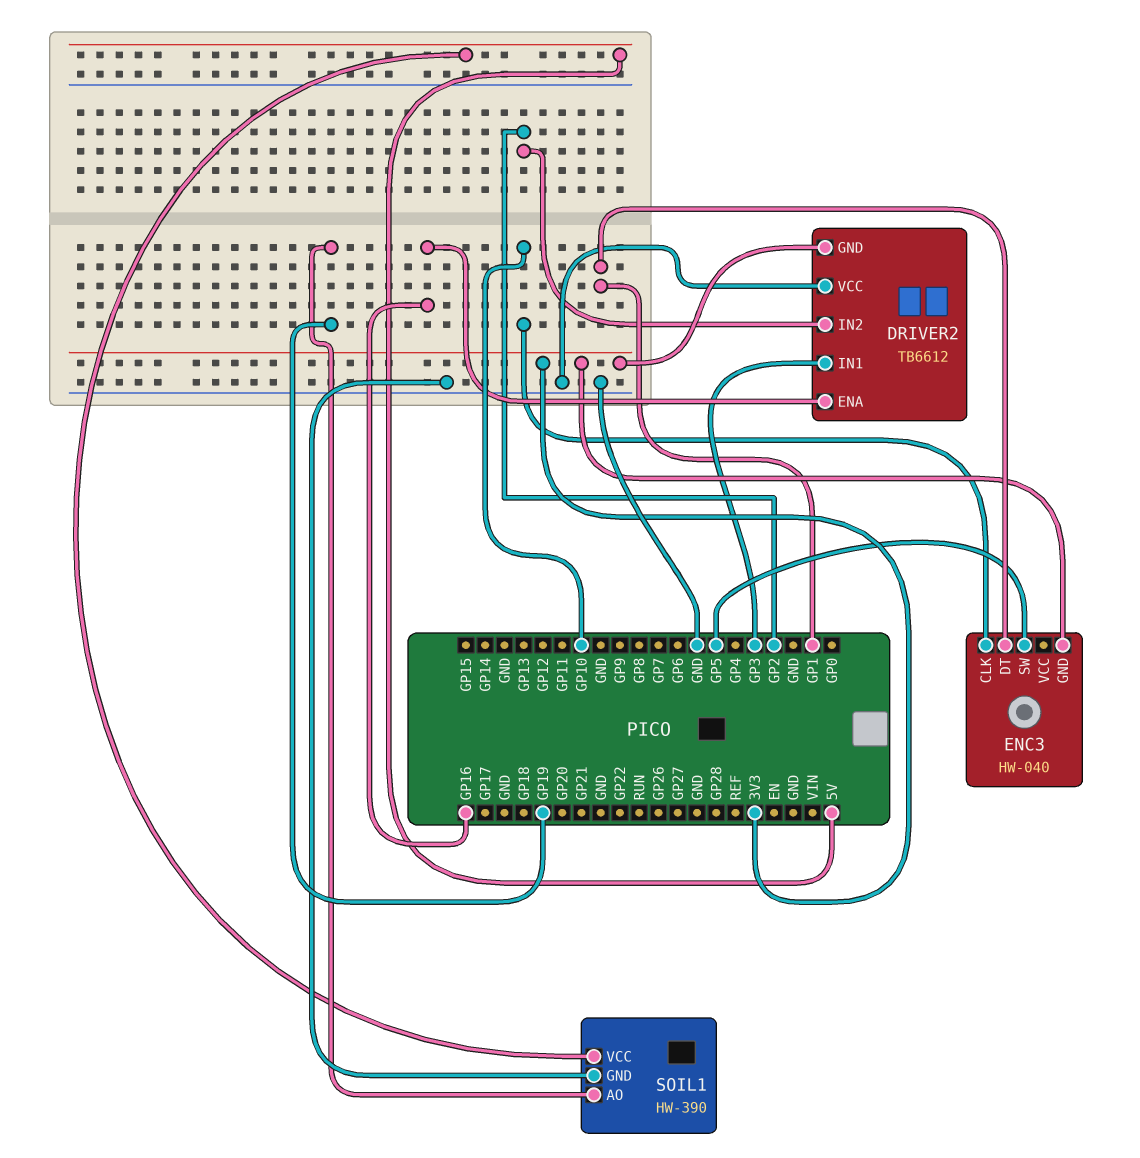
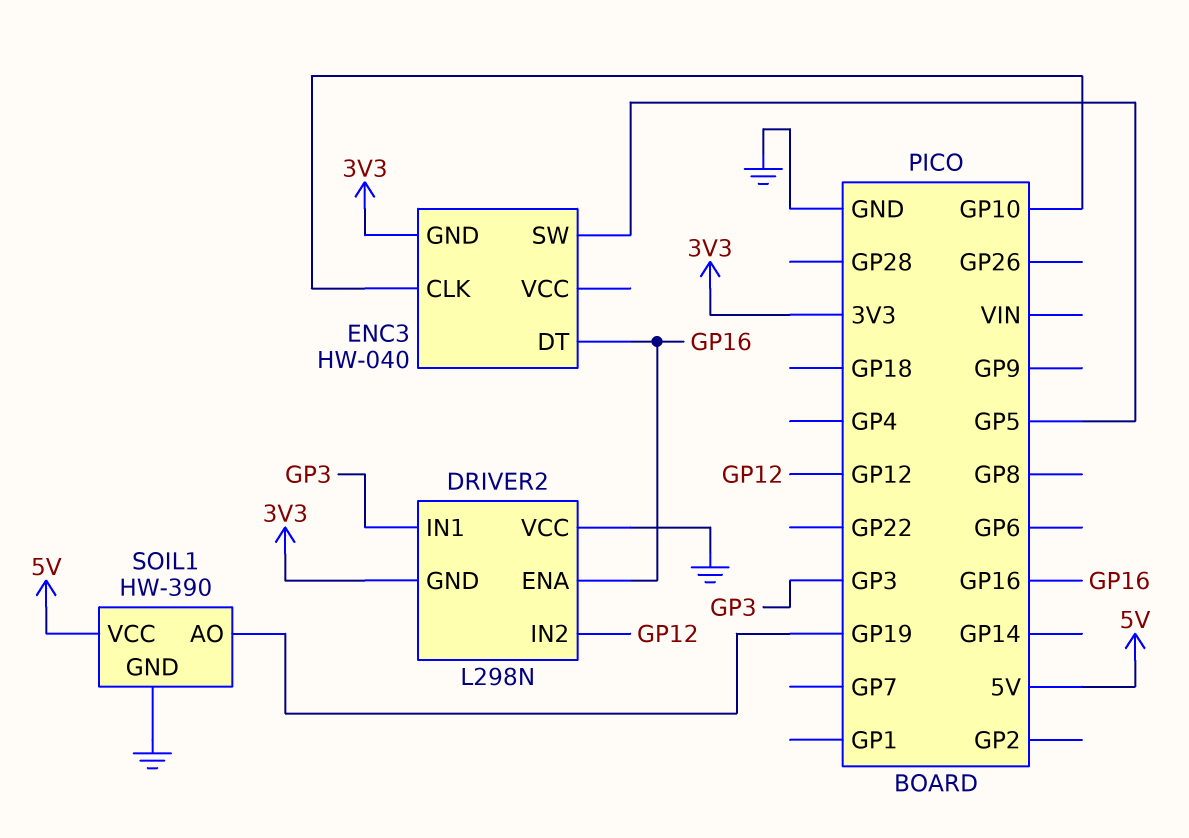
DRIVER2: TB6612 -> L298N
DRIVER2 pin IN2: GP2 -> GP12
ENC3 pin DT: GP1 -> GP16

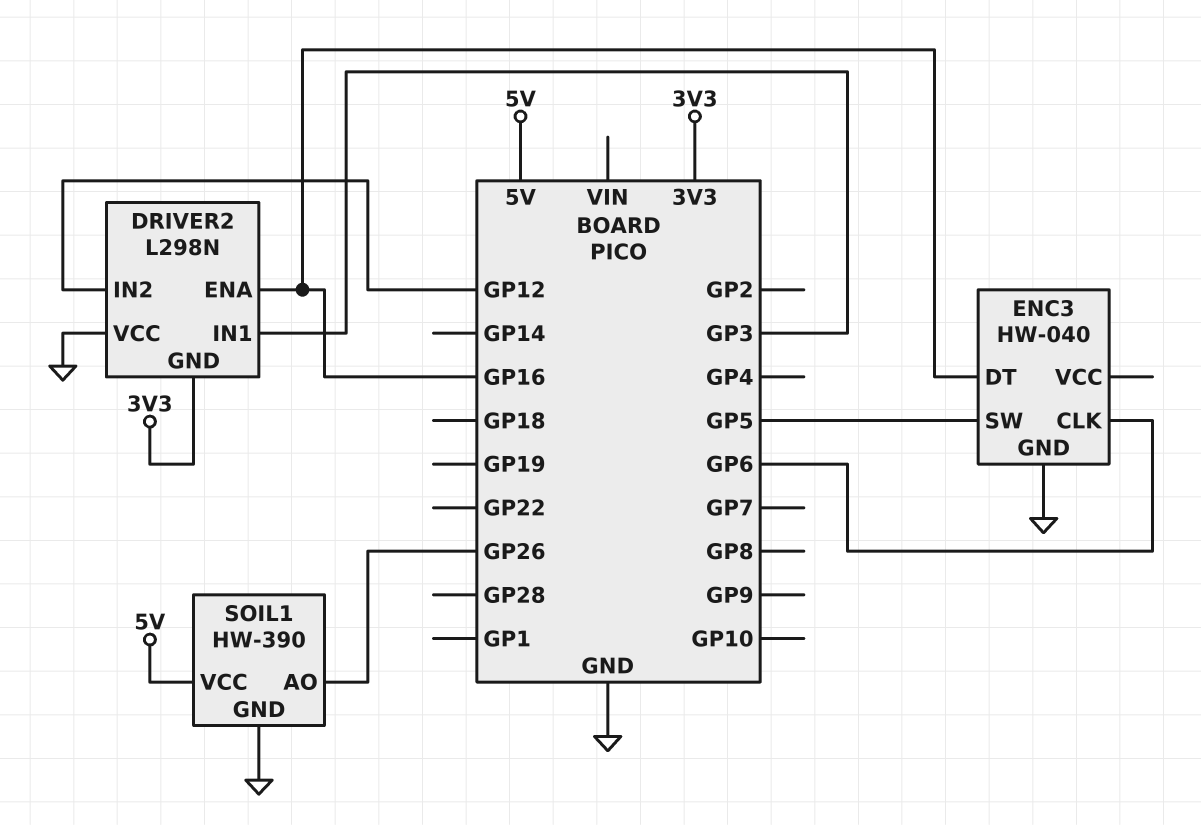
ENC3 pin CLK: GP10 -> GP6
ENC3 pin GND: 3V3 -> GND
SOIL1 pin AO: GP19 -> GP26

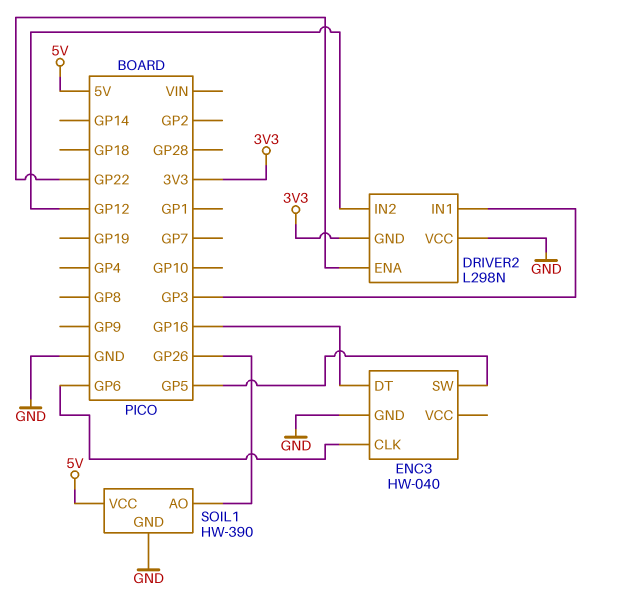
DRIVER2 pin ENA: GP16 -> GP22

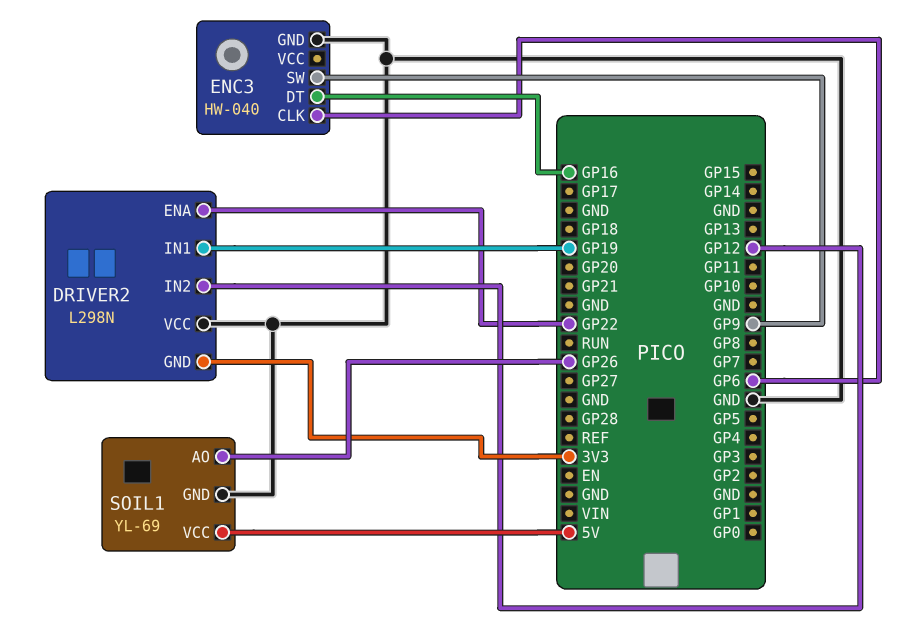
DRIVER2 pin IN1: GP3 -> GP19
ENC3 pin SW: GP5 -> GP9
SOIL1: HW-390 -> YL-69

